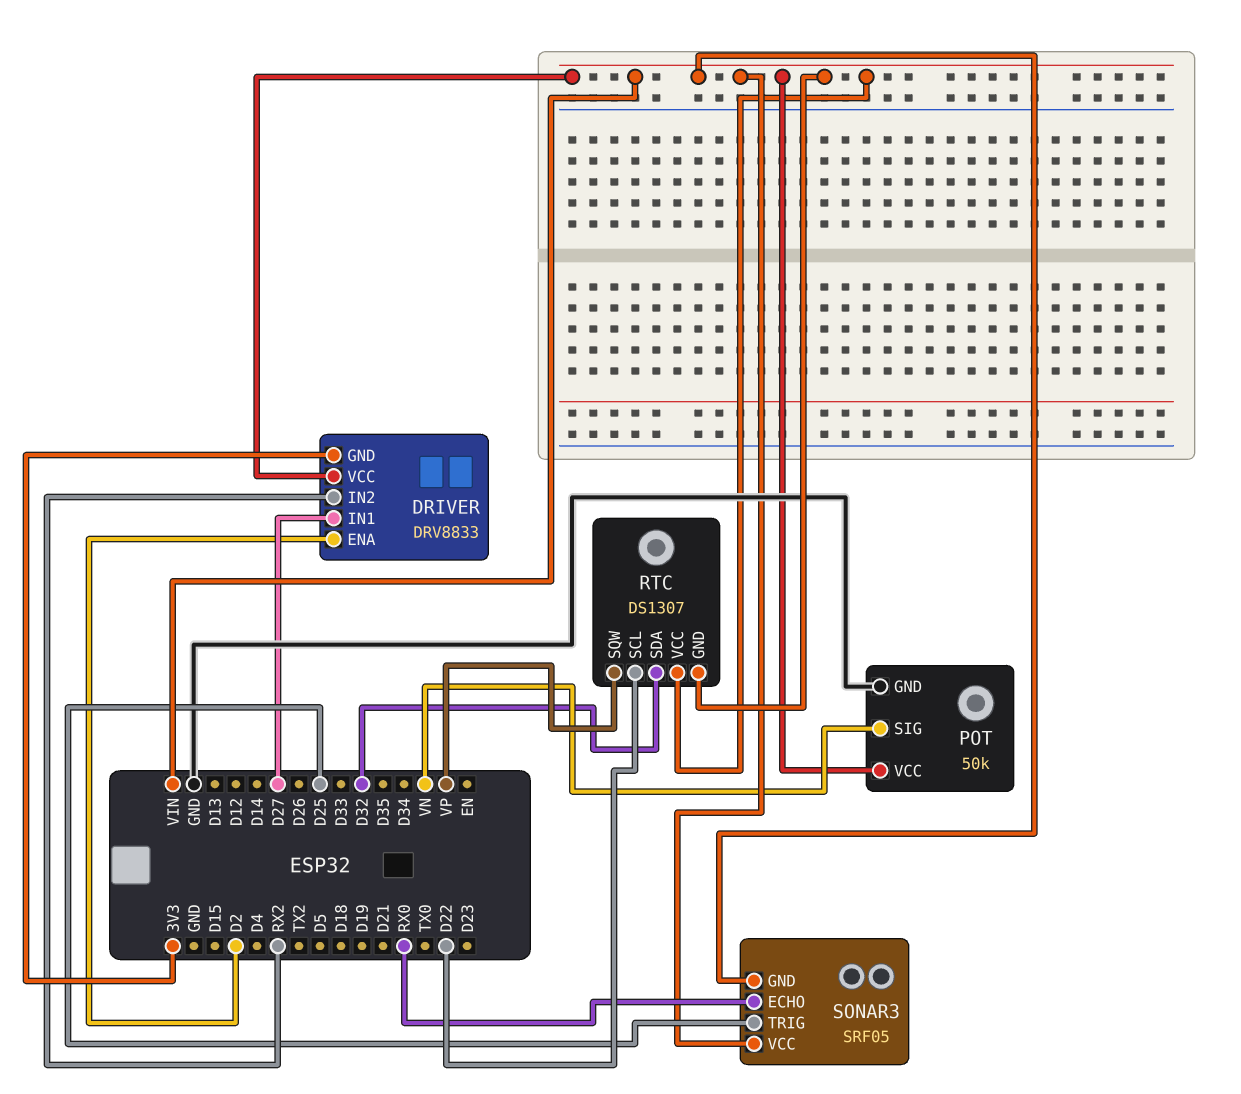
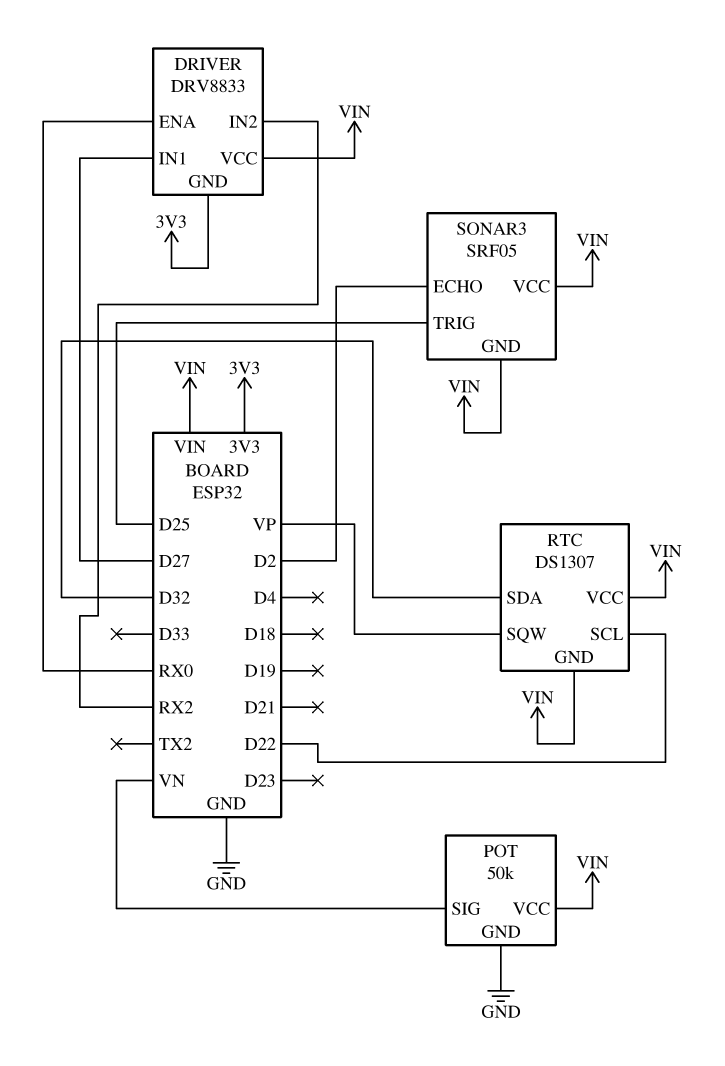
DRIVER pin ENA: D2 -> RX0
SONAR3 pin ECHO: RX0 -> D2

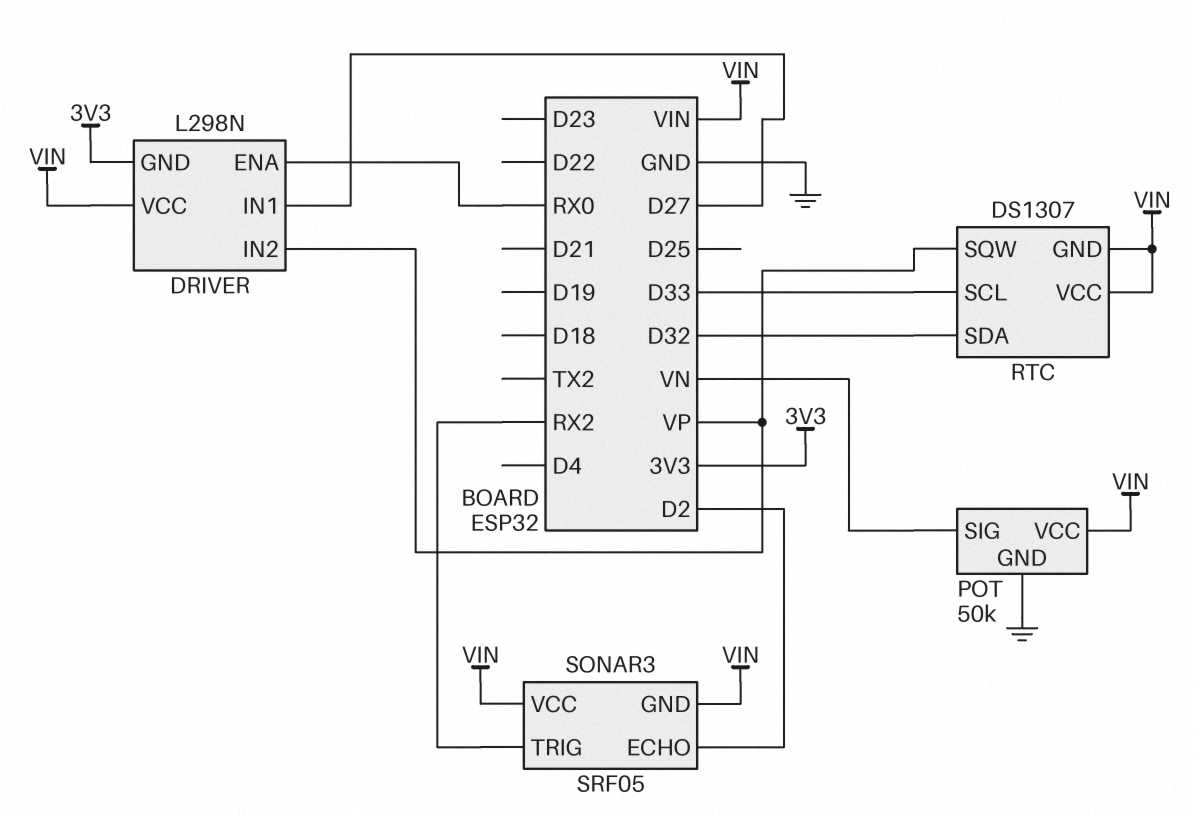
DRIVER: DRV8833 -> L298N
DRIVER pin IN2: RX2 -> VP
RTC pin SCL: D22 -> D33
SONAR3 pin TRIG: D25 -> RX2

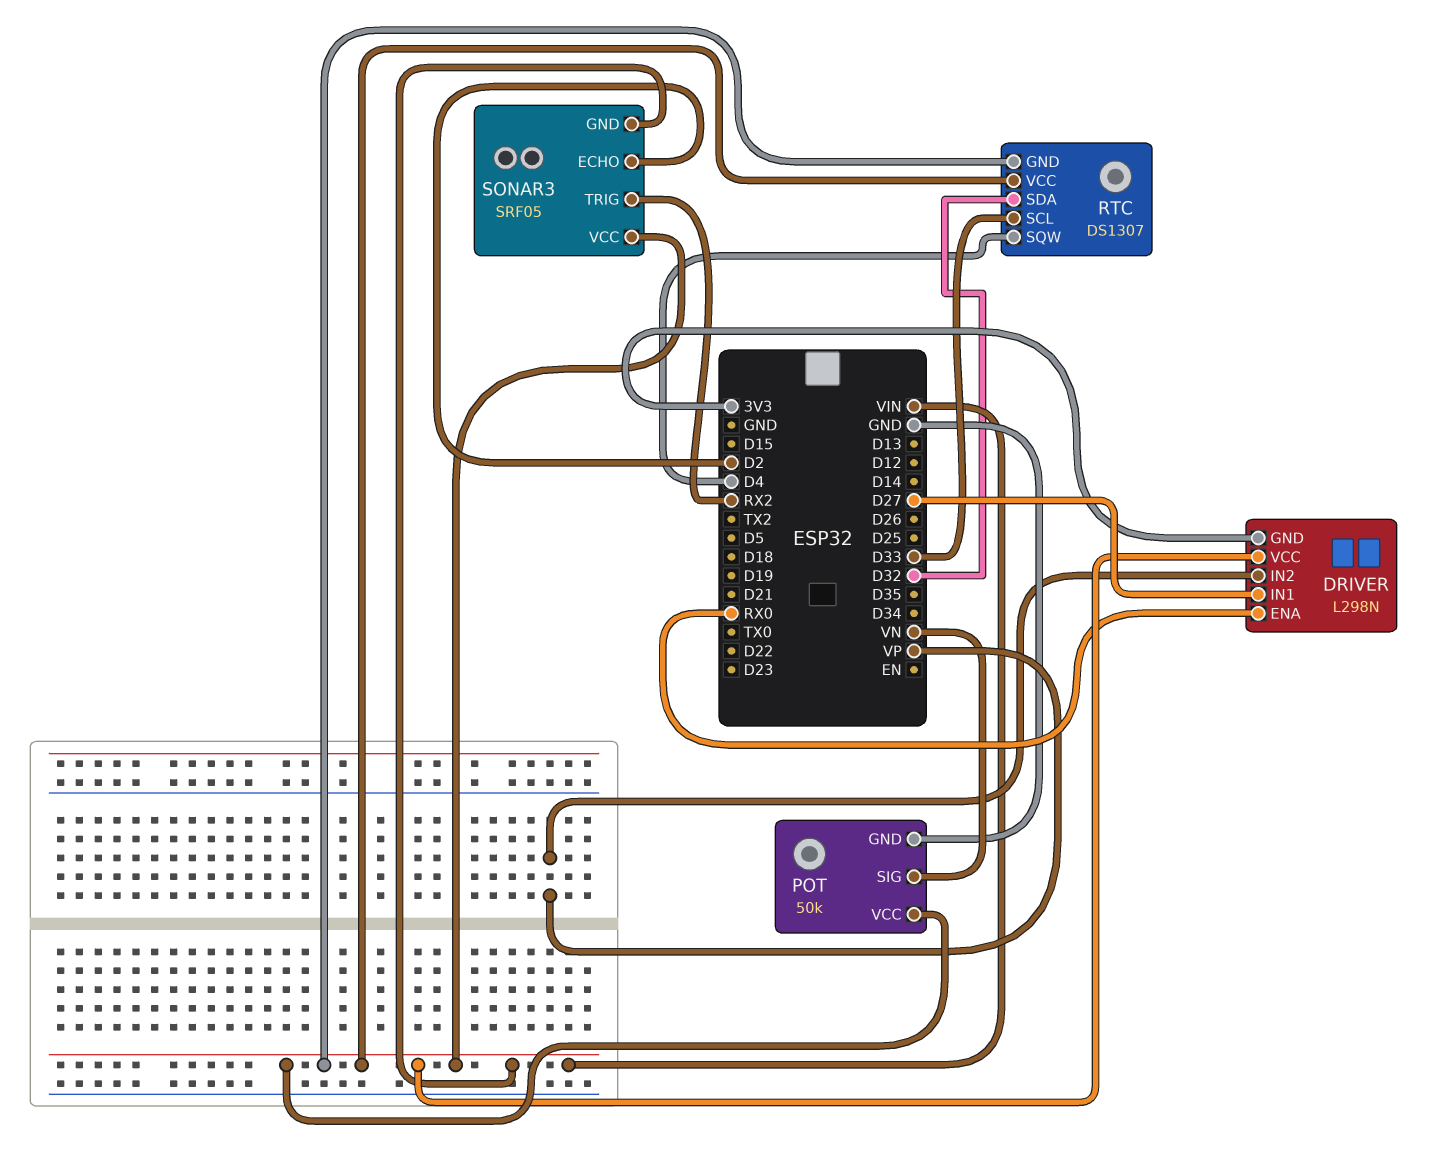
RTC pin SQW: VP -> D4

